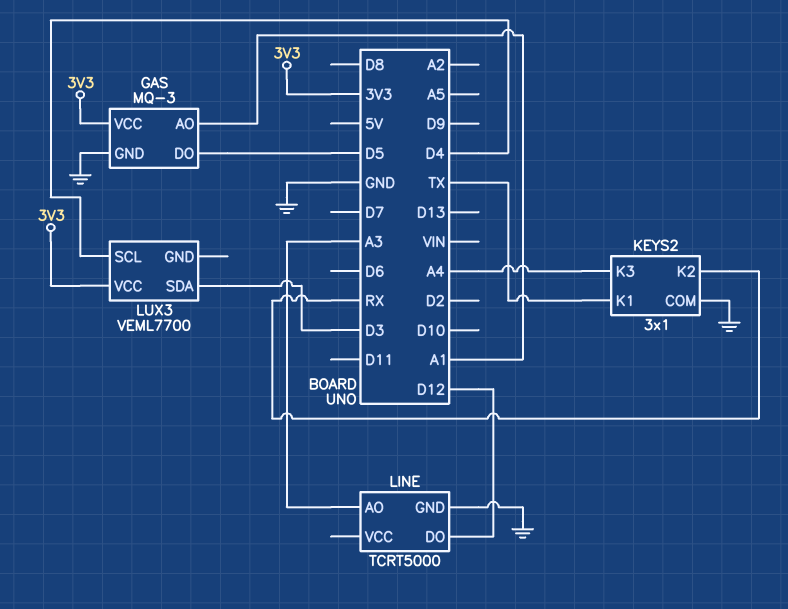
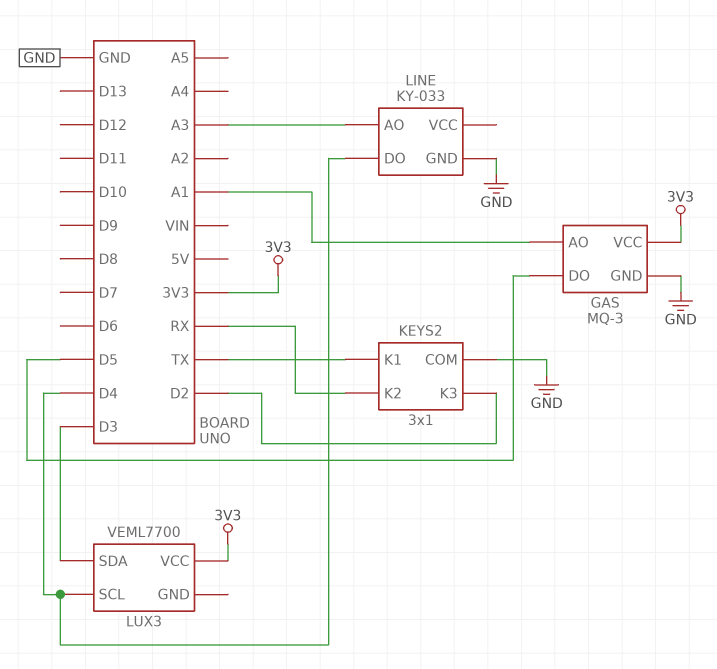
KEYS2 pin K3: A4 -> D2
LINE: TCRT5000 -> KY-033
LINE pin DO: D12 -> D4

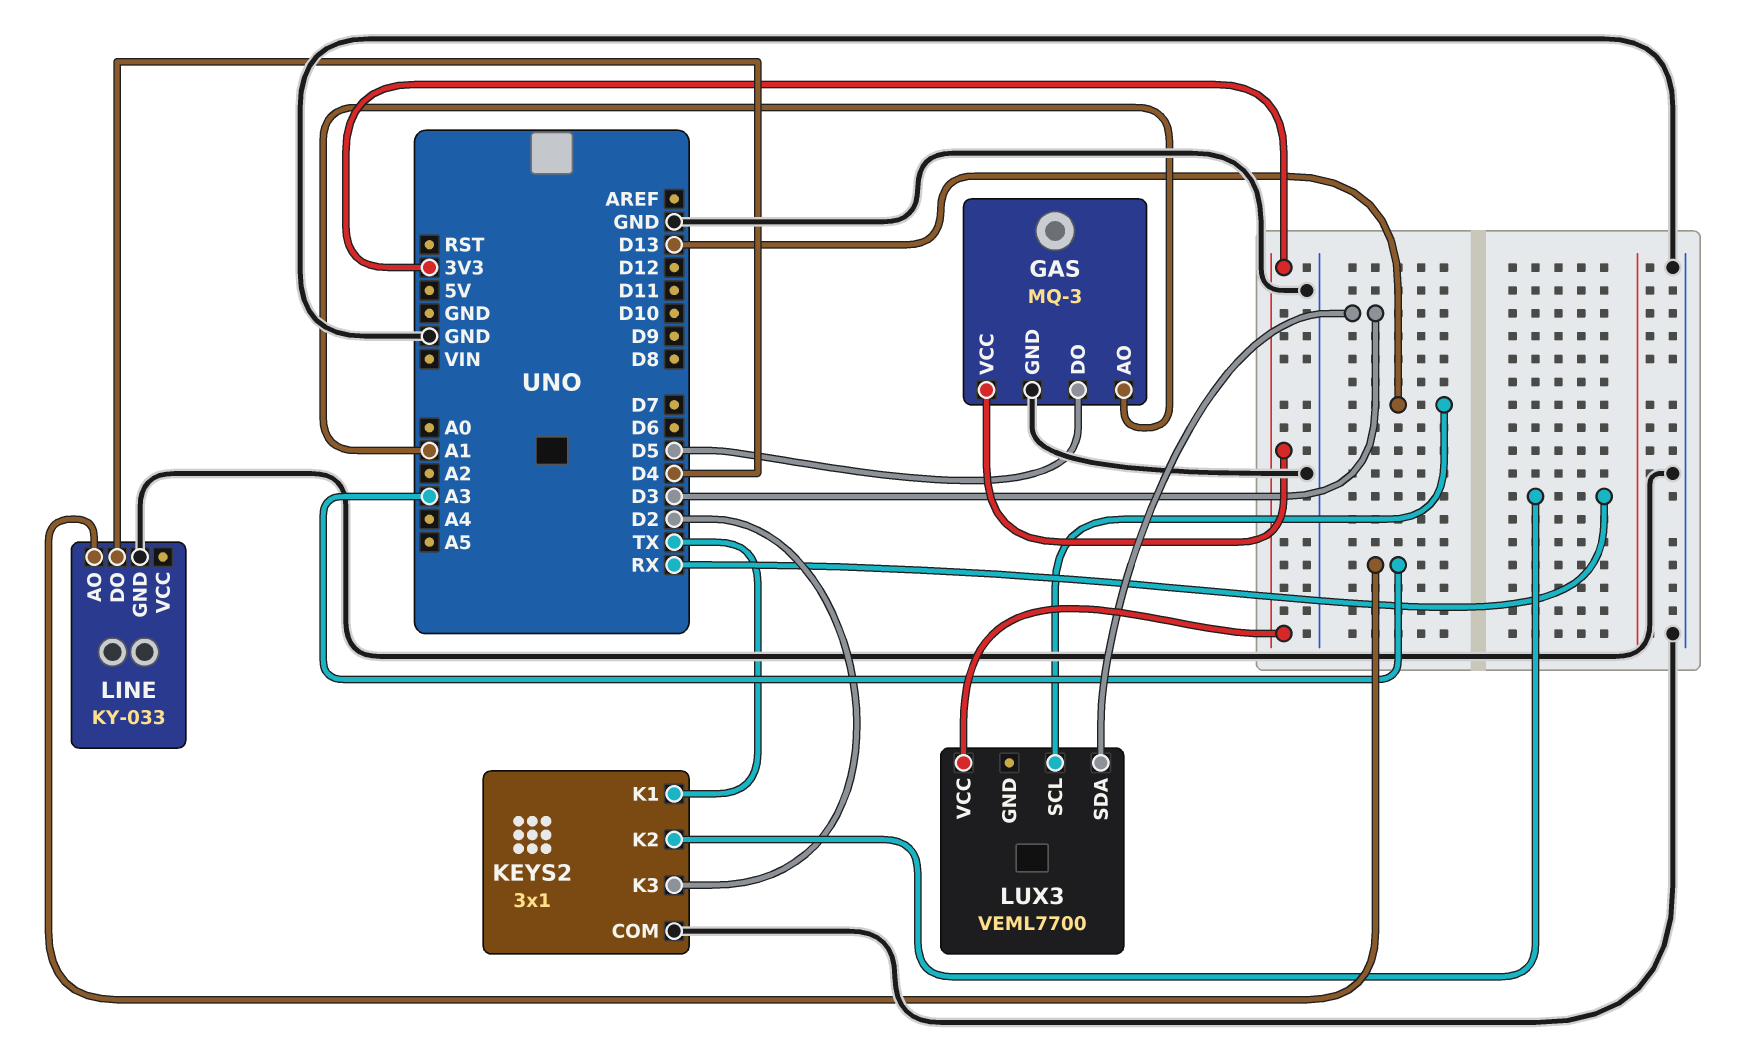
LUX3 pin SCL: D4 -> D13

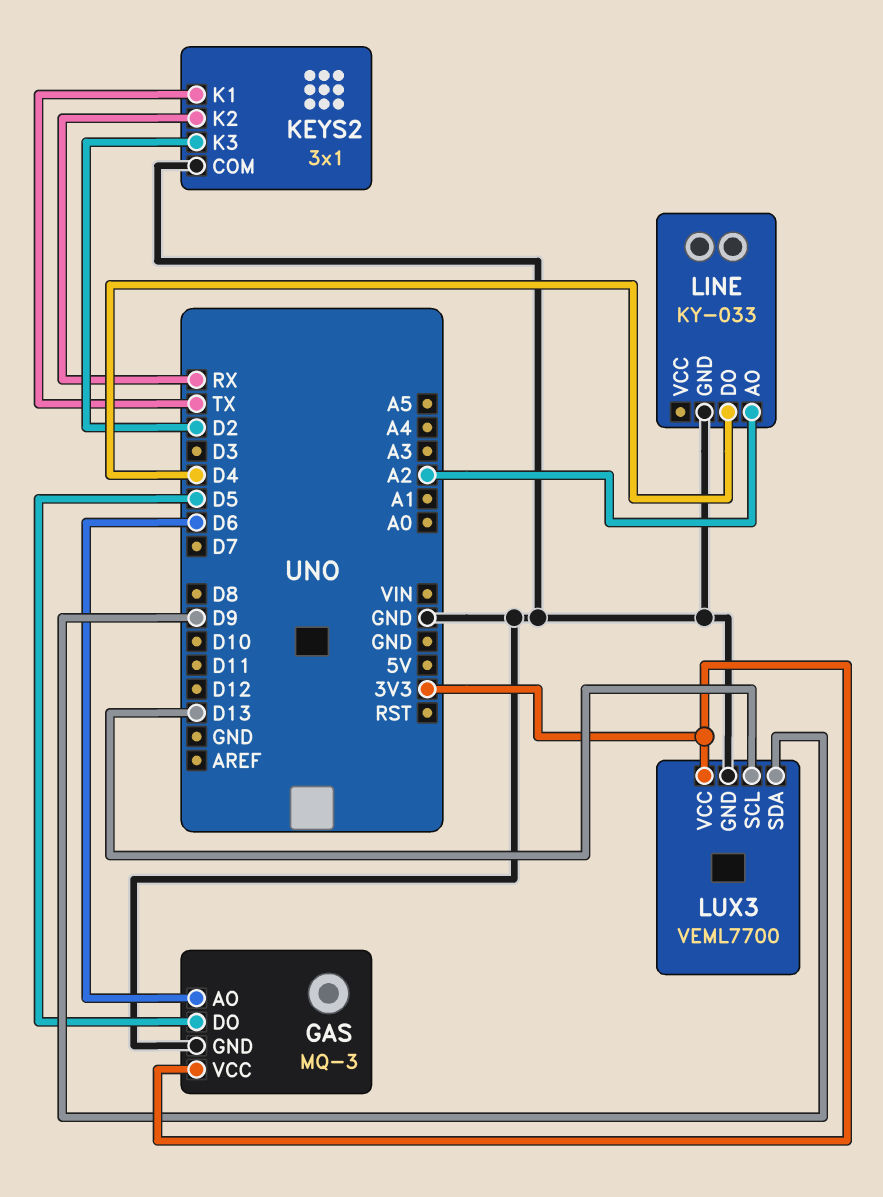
GAS pin AO: A1 -> D6
LINE pin AO: A3 -> A2
LUX3 pin GND: none -> GND
LUX3 pin SDA: D3 -> D9

